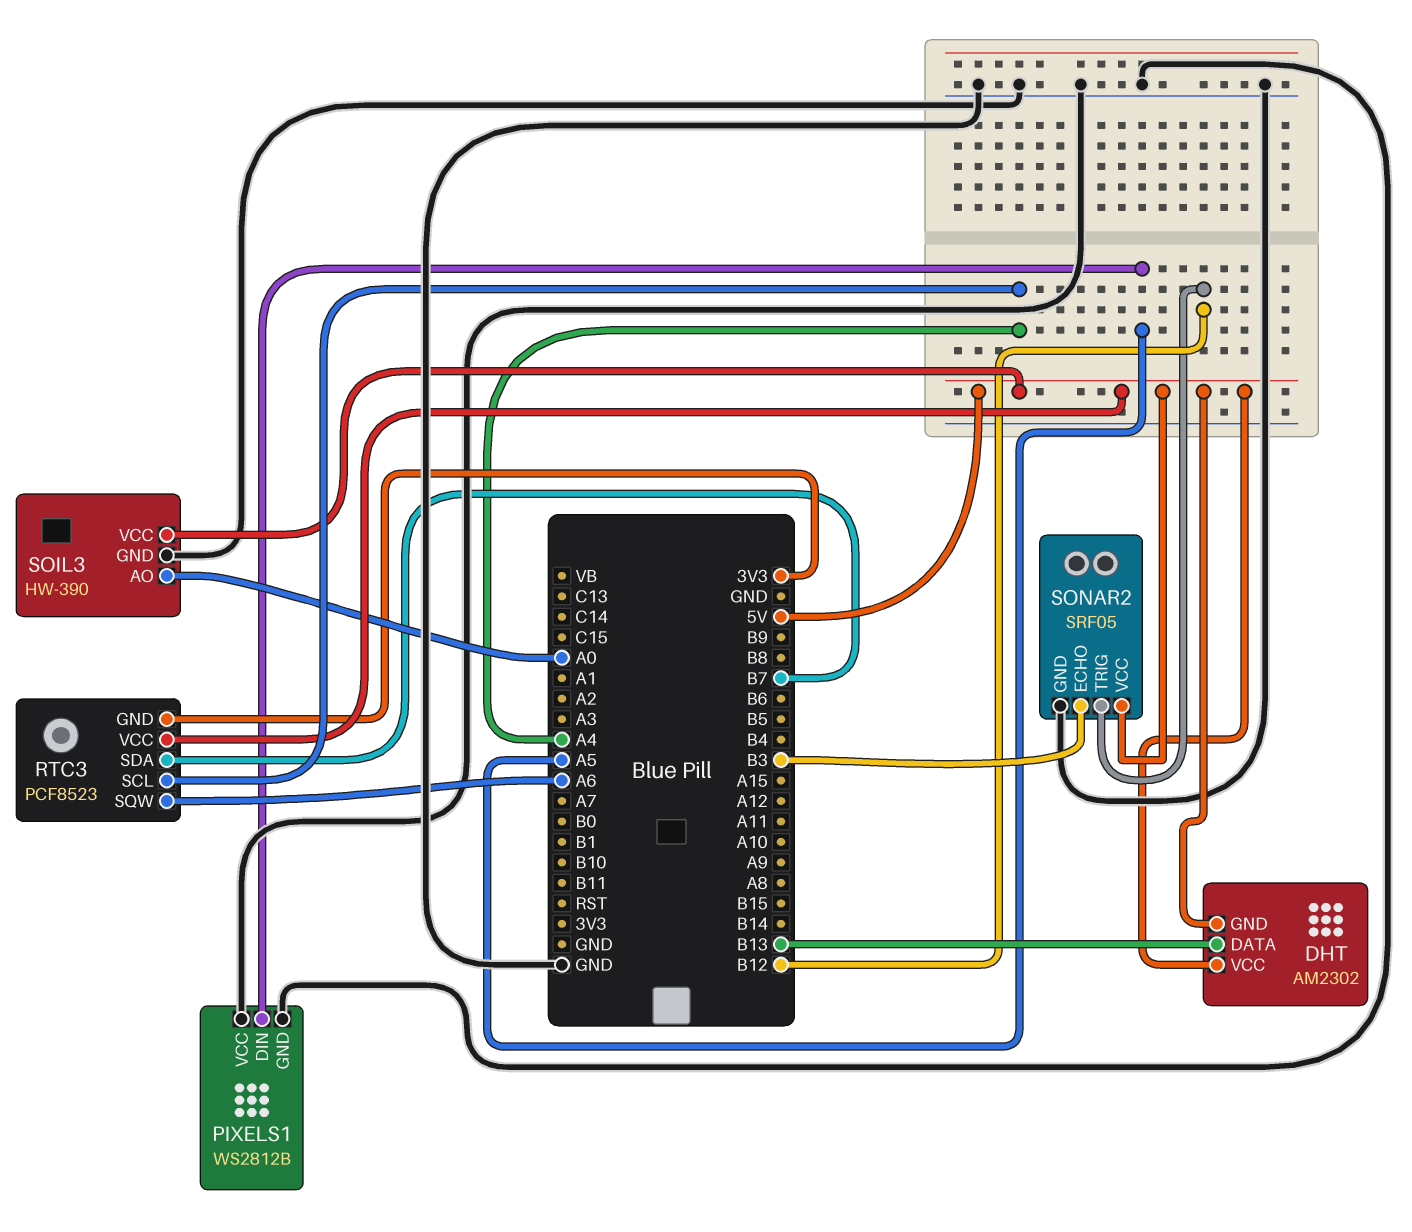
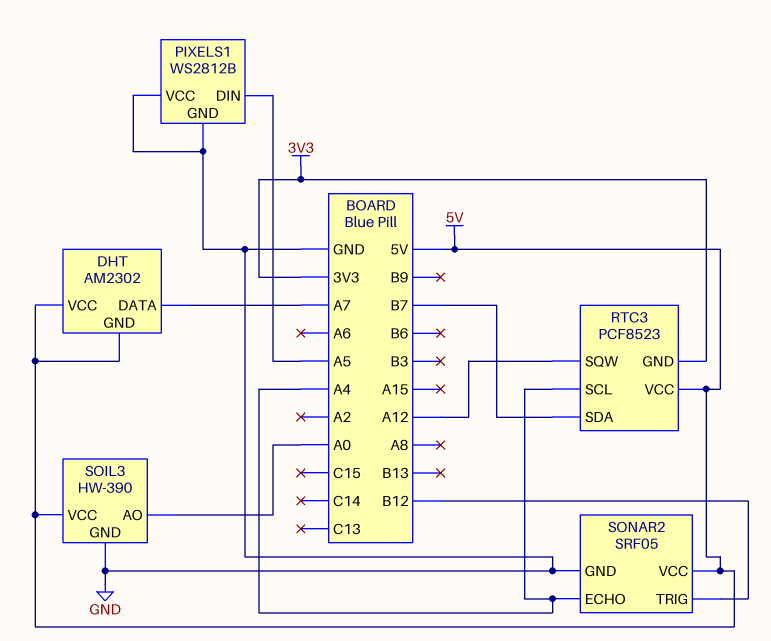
DHT pin DATA: B13 -> A7
RTC3 pin SQW: A6 -> A12
SONAR2 pin ECHO: B3 -> A4

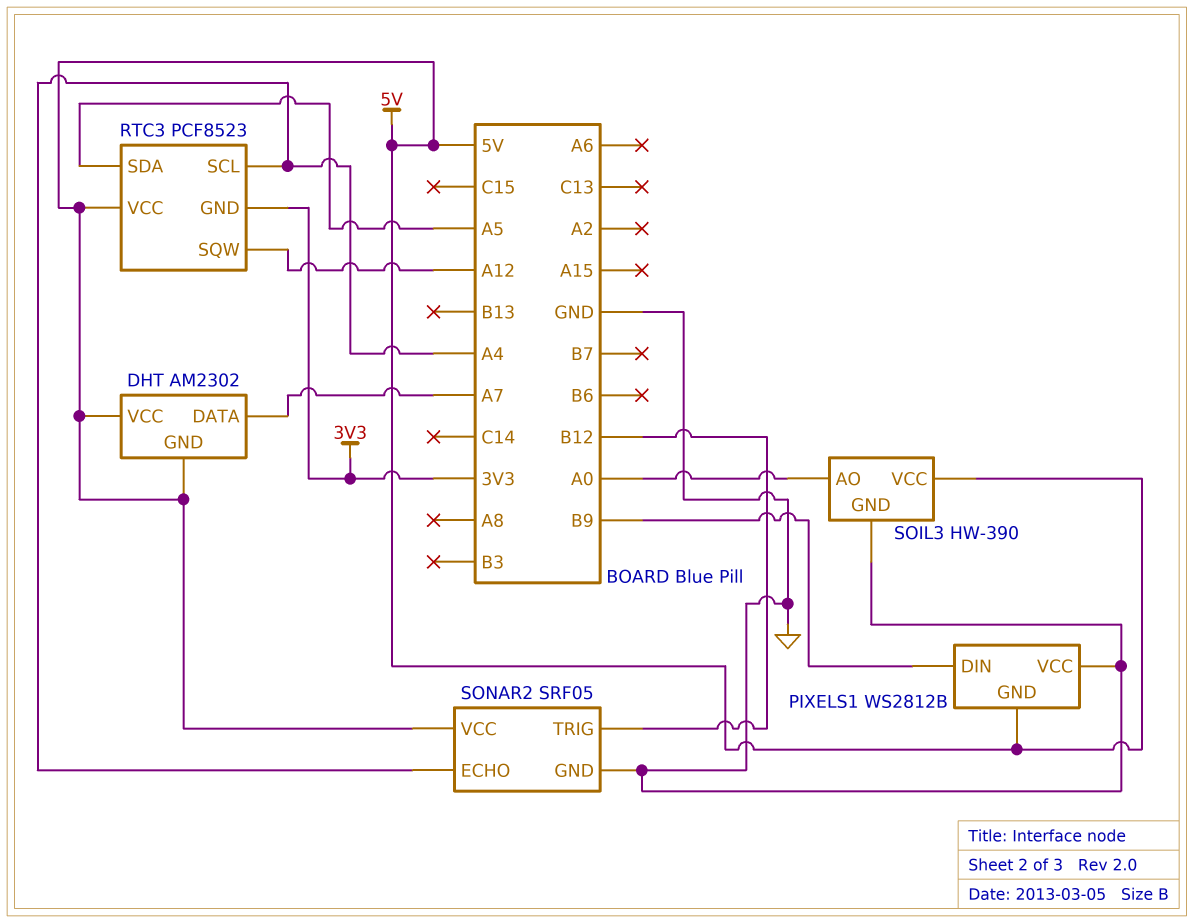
PIXELS1 pin DIN: A5 -> B9
PIXELS1 pin GND: GND -> 5V
RTC3 pin SDA: B7 -> A5

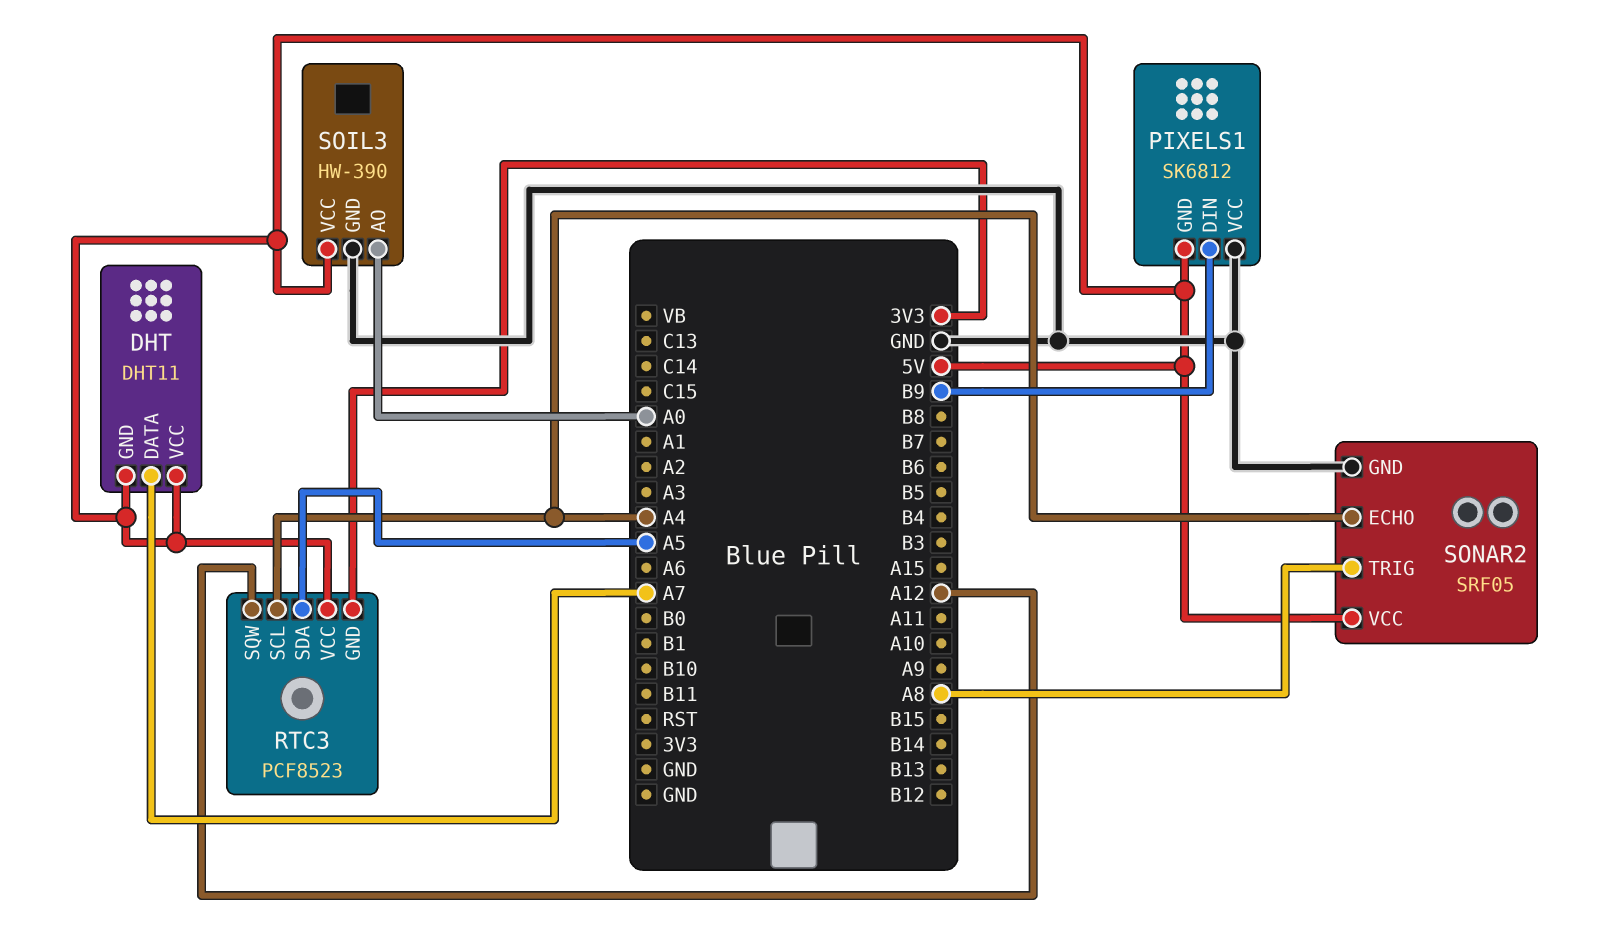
DHT: AM2302 -> DHT11
PIXELS1: WS2812B -> SK6812
SONAR2 pin TRIG: B12 -> A8

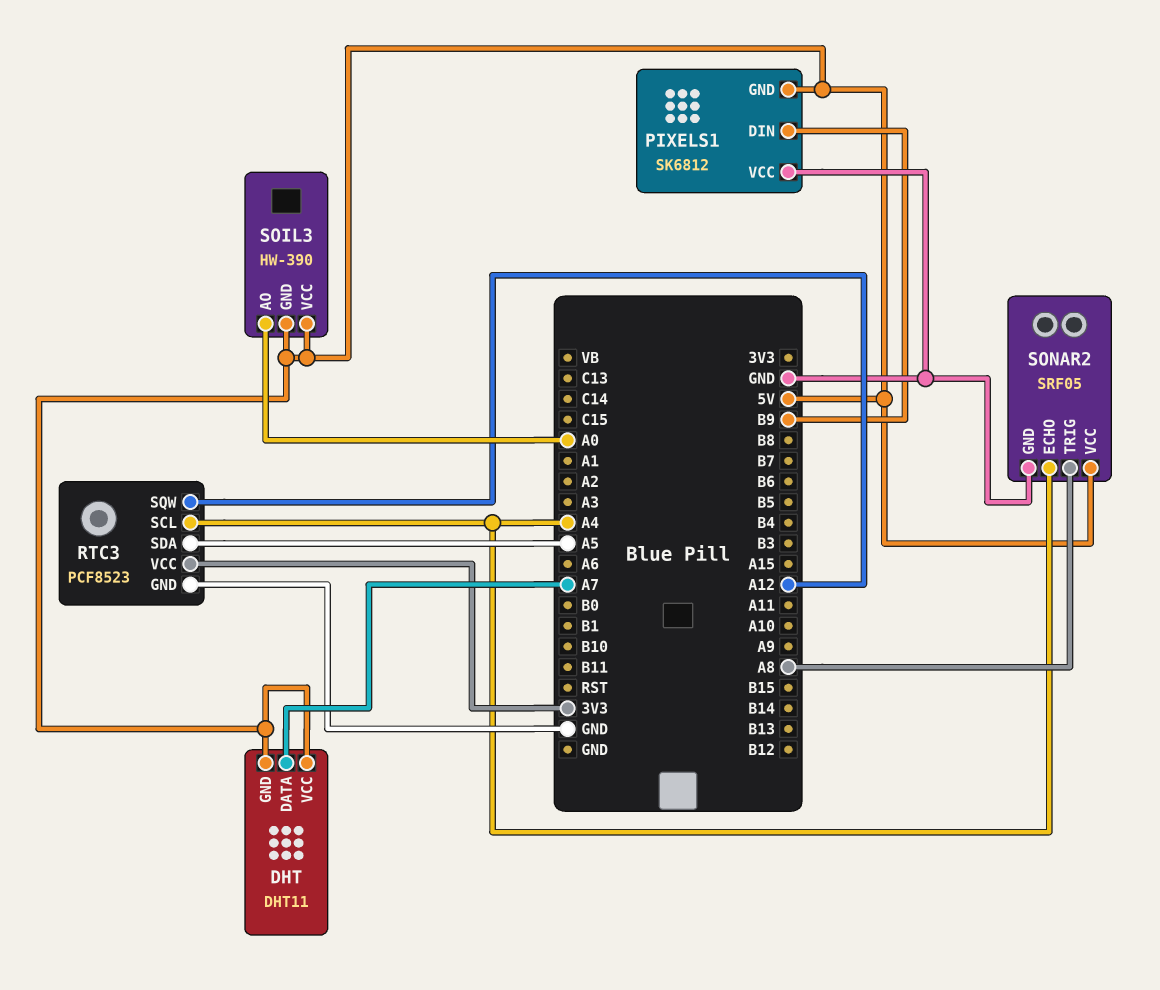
RTC3 pin GND: 3V3 -> GND
RTC3 pin VCC: 5V -> 3V3
SOIL3 pin GND: GND -> 5V

